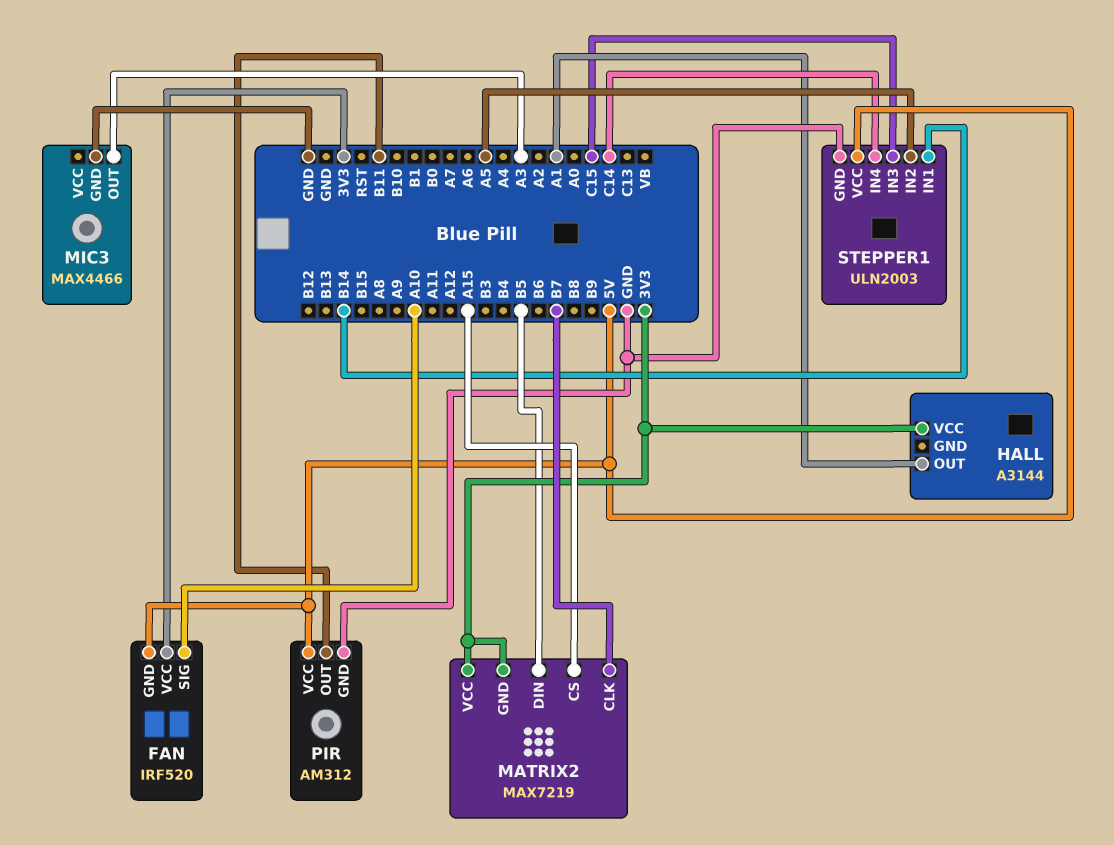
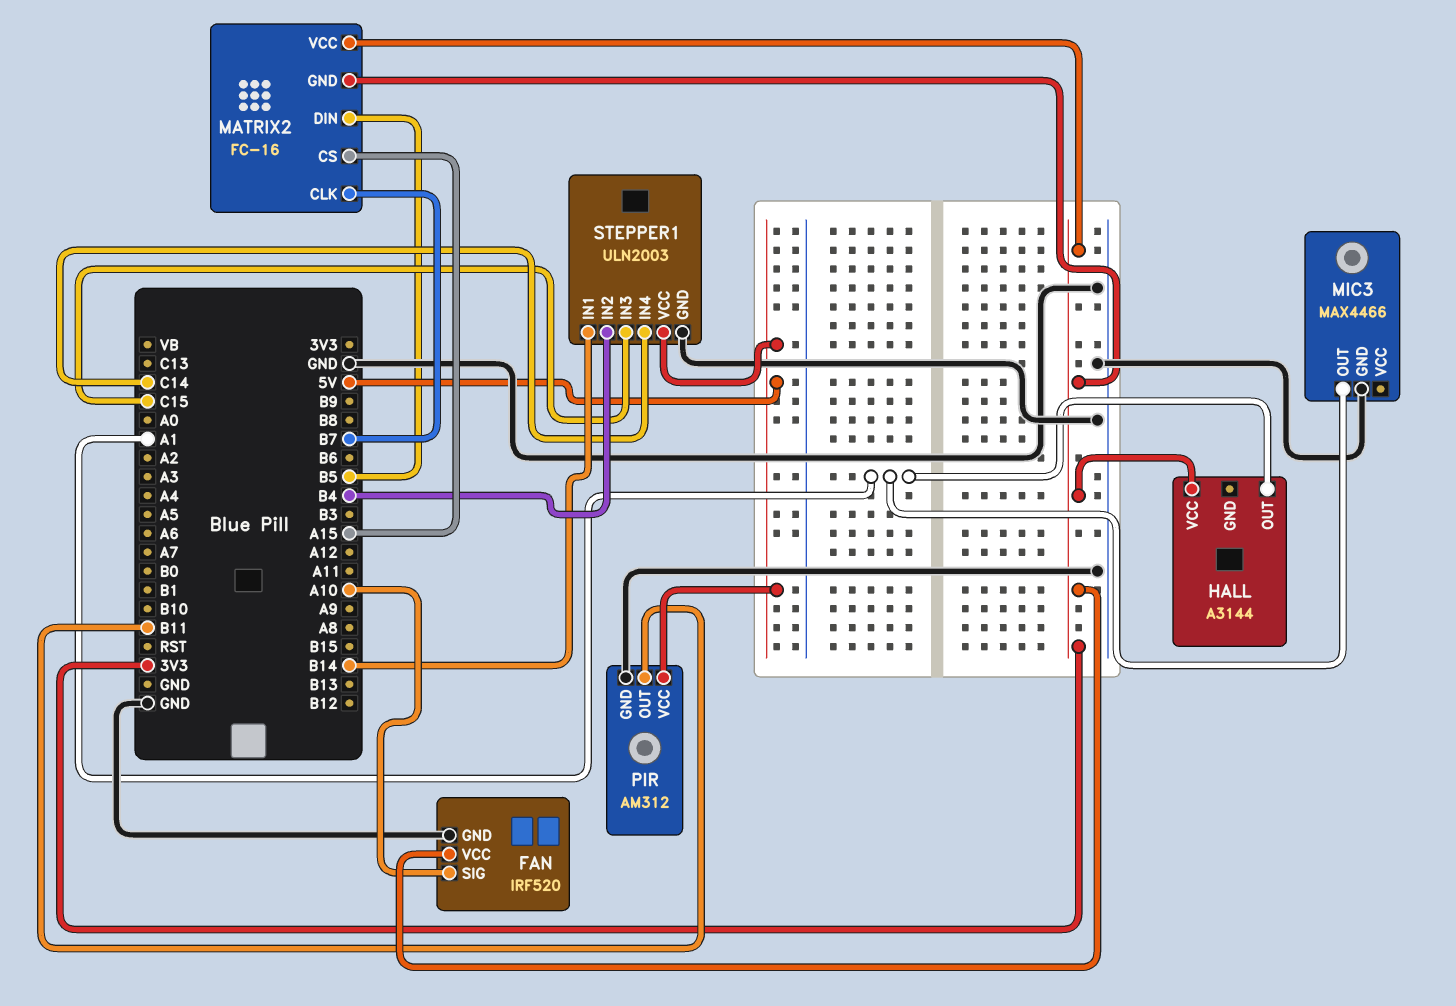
FAN pin GND: 5V -> GND
MATRIX2: MAX7219 -> FC-16
MIC3 pin OUT: A3 -> A1
STEPPER1 pin IN2: A5 -> B4

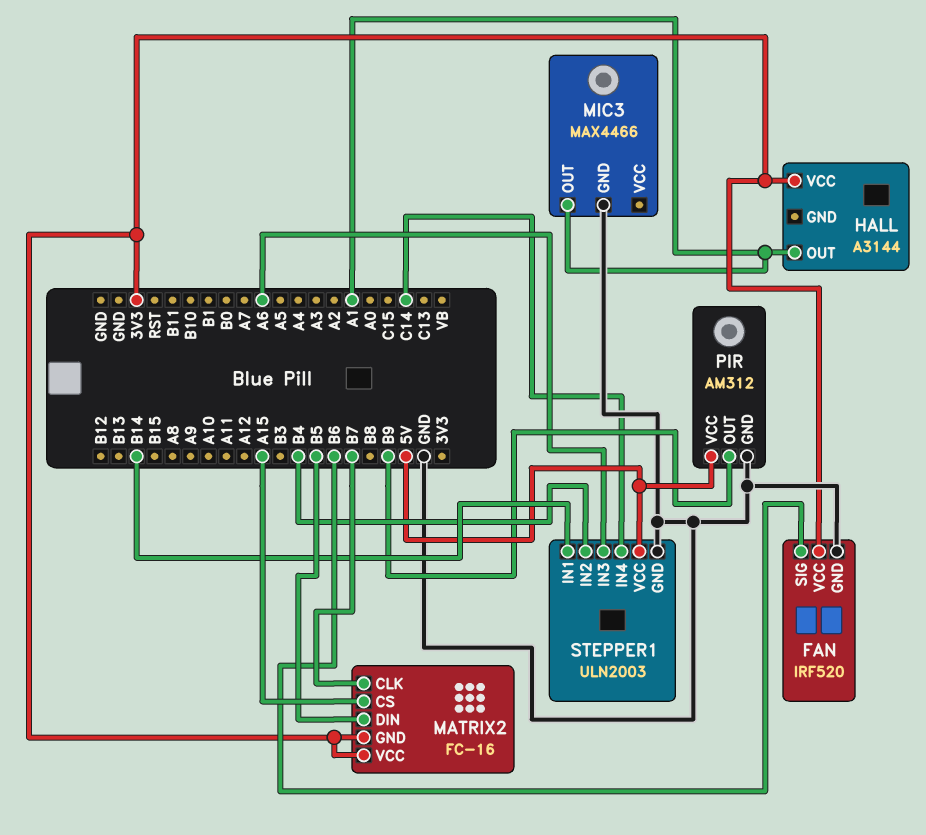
FAN pin SIG: A10 -> B6
PIR pin OUT: B11 -> B9
STEPPER1 pin IN3: C15 -> A6

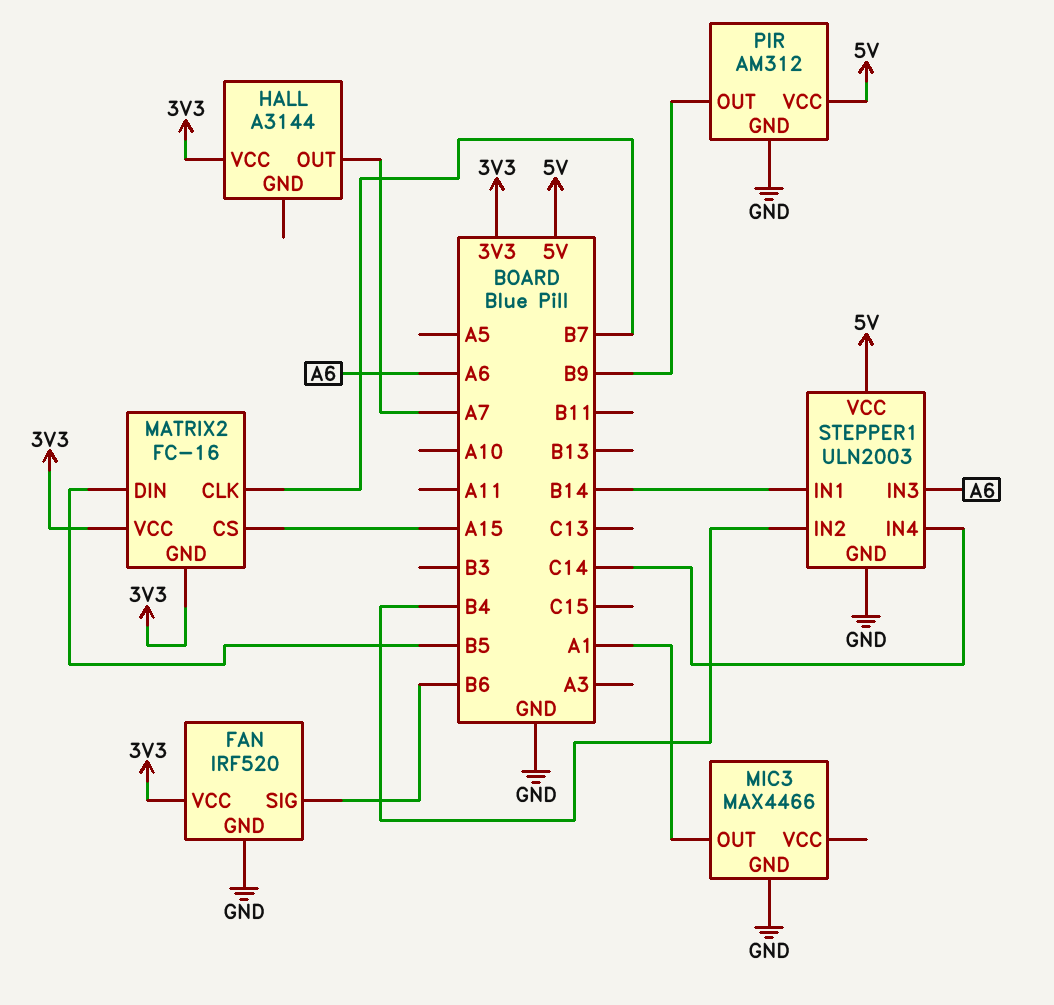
HALL pin OUT: A1 -> A7

